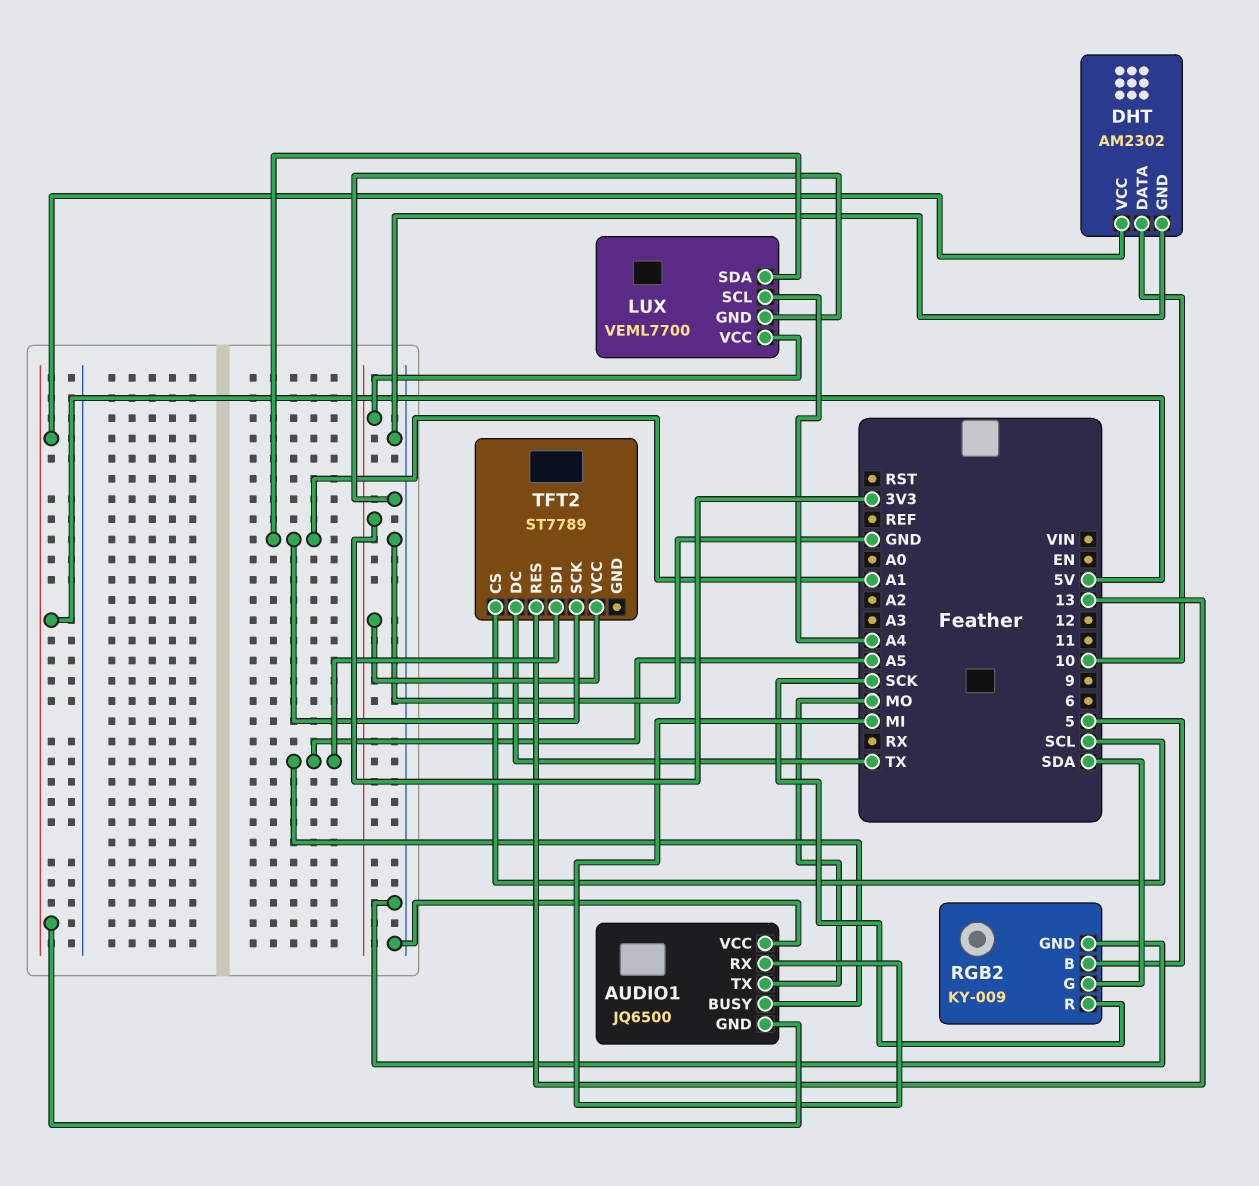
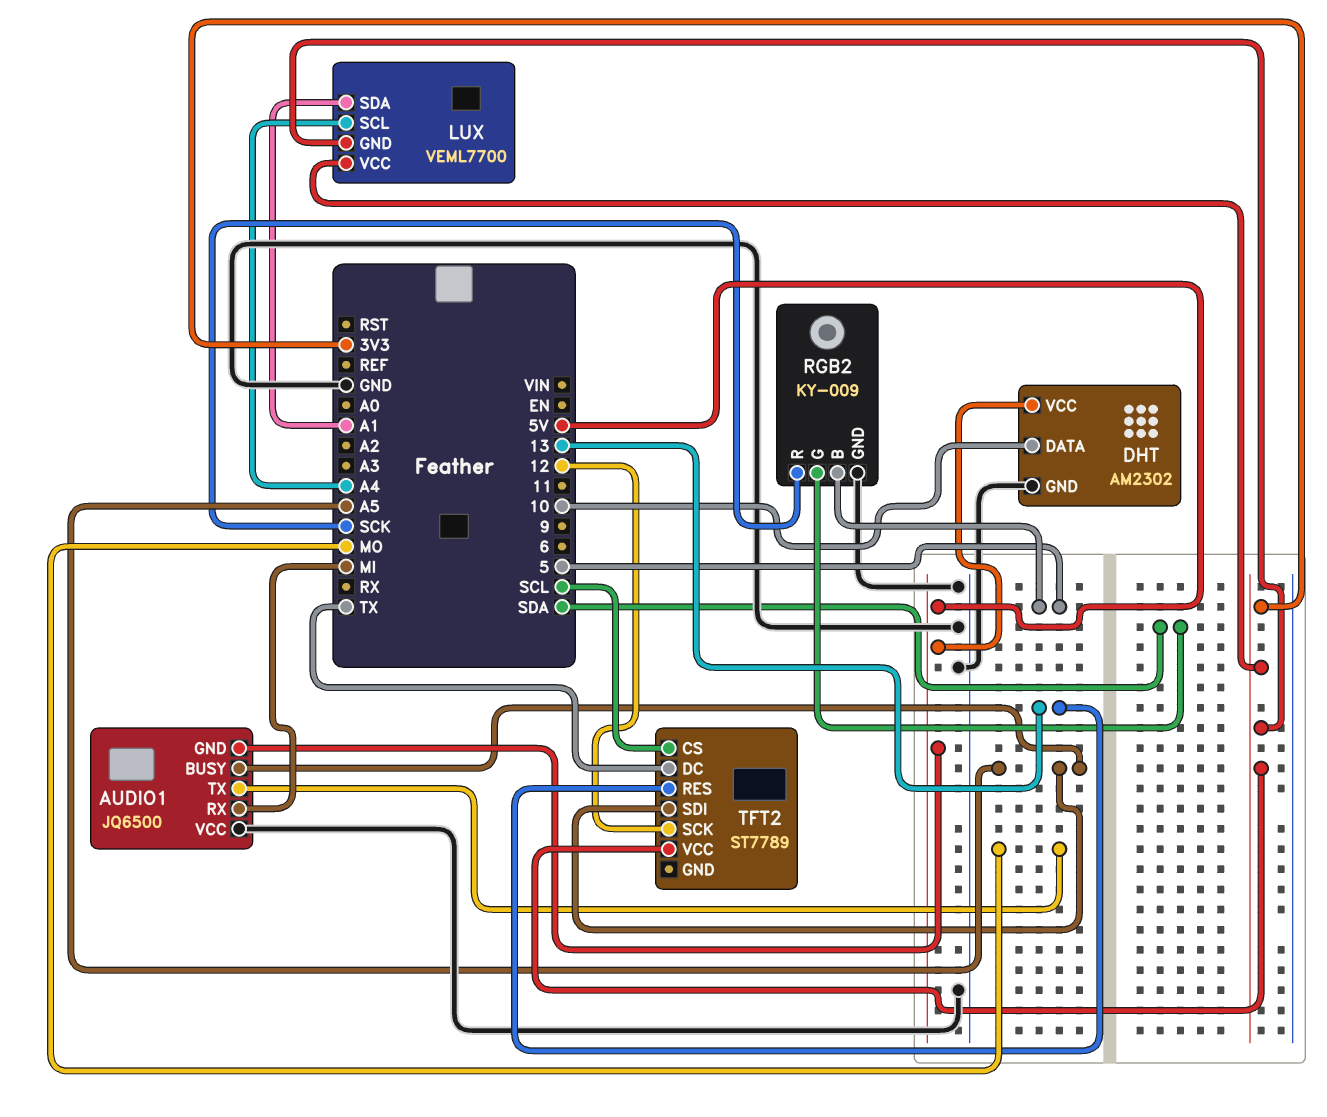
LUX pin GND: GND -> 3V3
TFT2 pin SCK: A1 -> 12

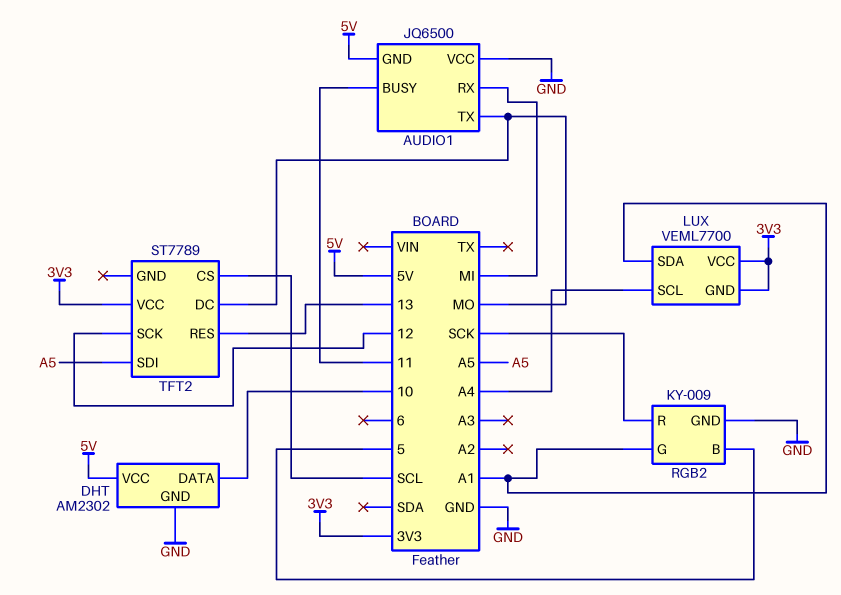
AUDIO1 pin BUSY: A5 -> 11
RGB2 pin G: SDA -> A1
TFT2 pin DC: TX -> MO

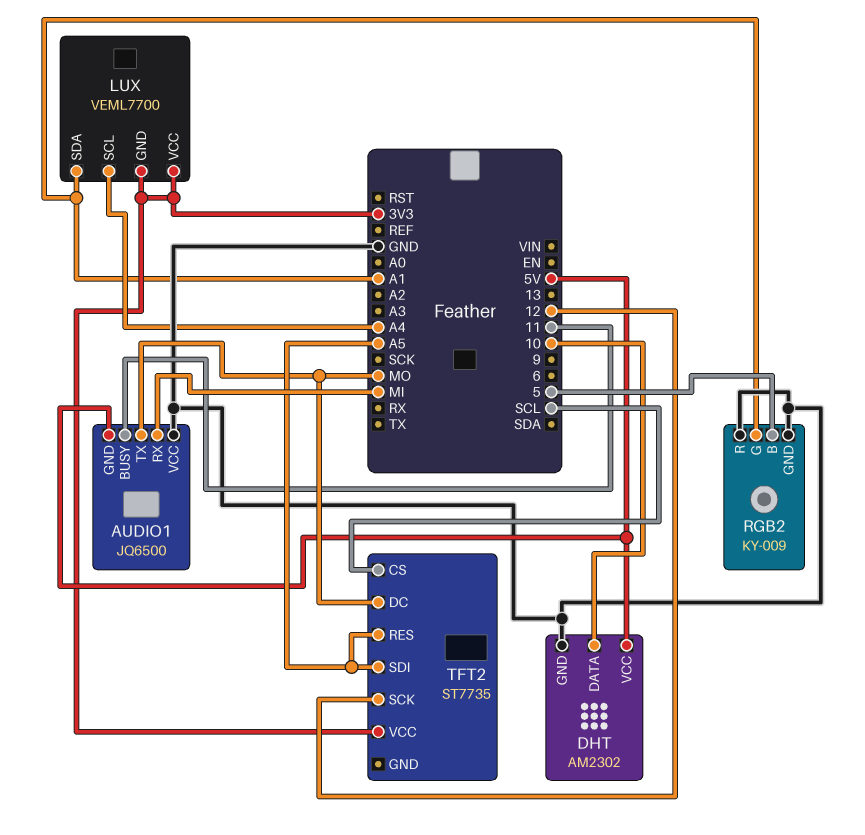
RGB2 pin R: SCK -> GND
TFT2: ST7789 -> ST7735
TFT2 pin RES: 13 -> A5

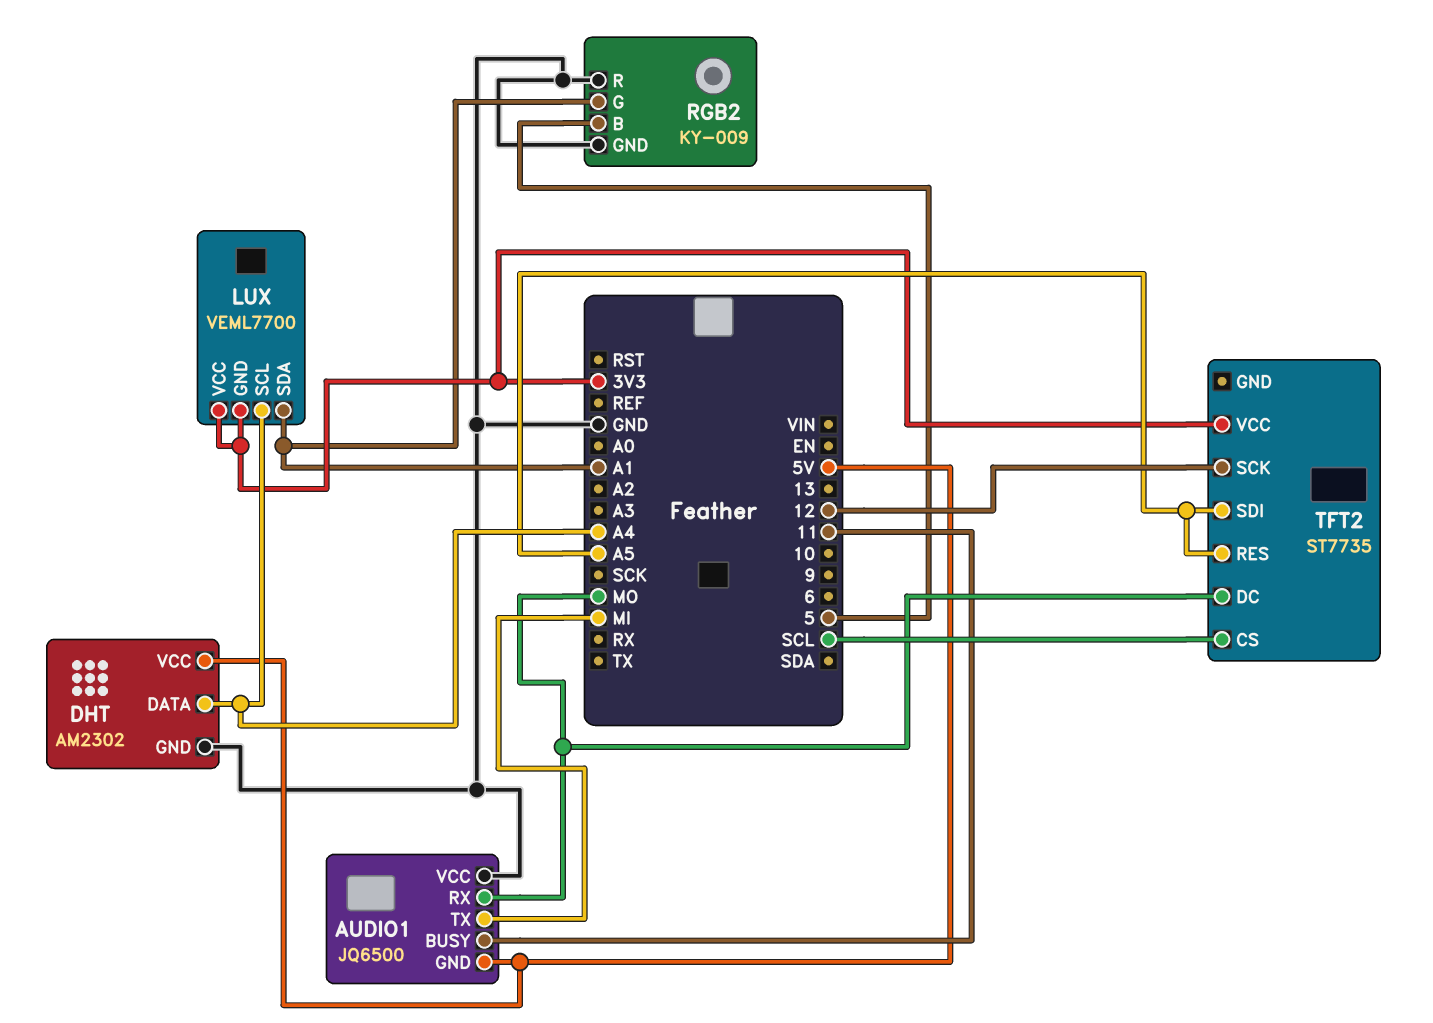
AUDIO1 pin RX: MI -> MO
AUDIO1 pin TX: MO -> MI
DHT pin DATA: 10 -> A4

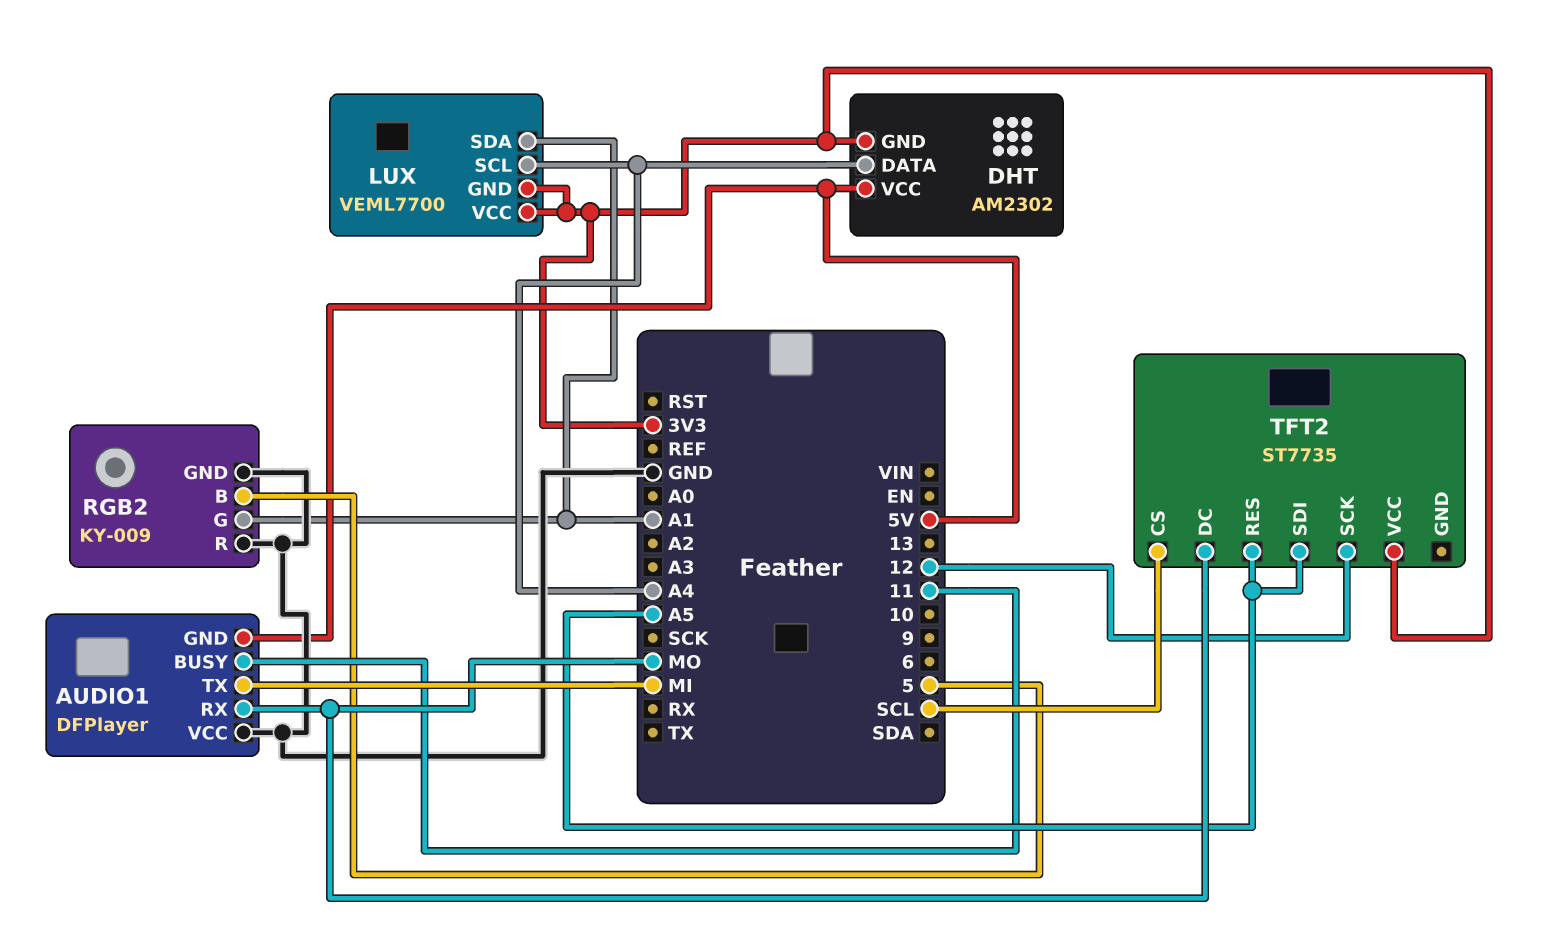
AUDIO1: JQ6500 -> DFPlayer
DHT pin GND: GND -> 3V3

